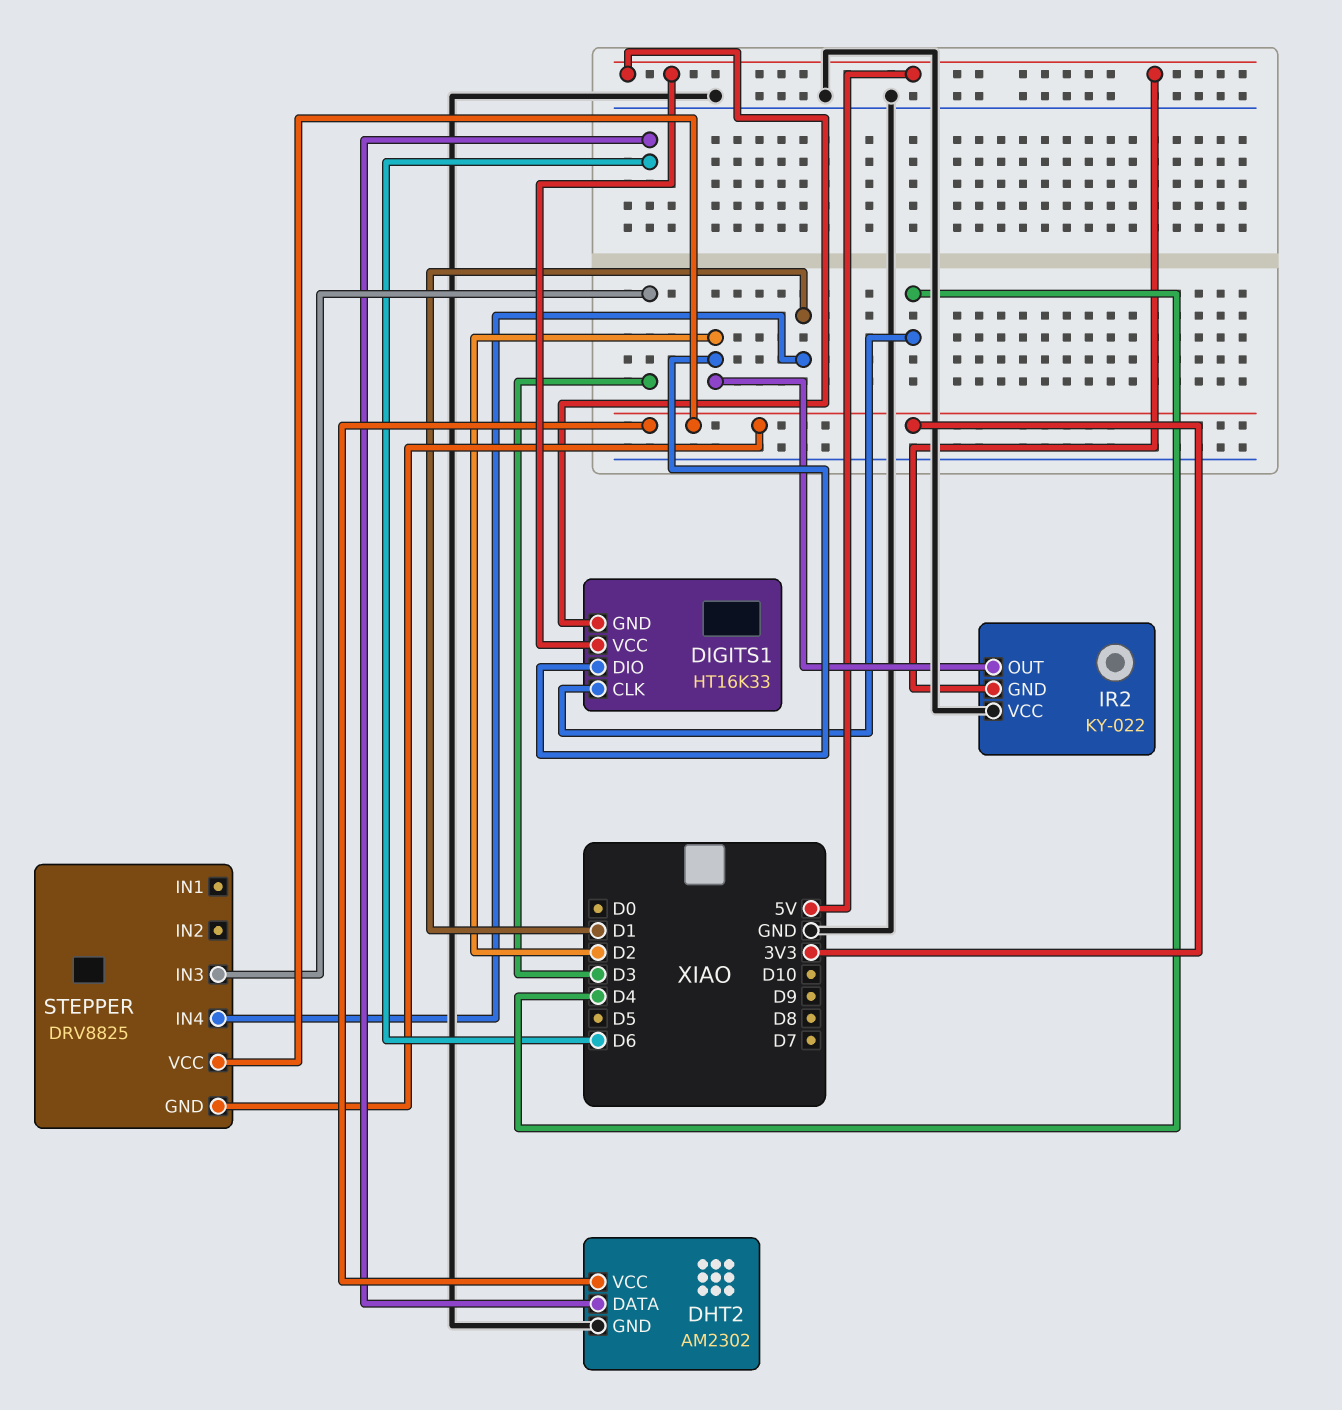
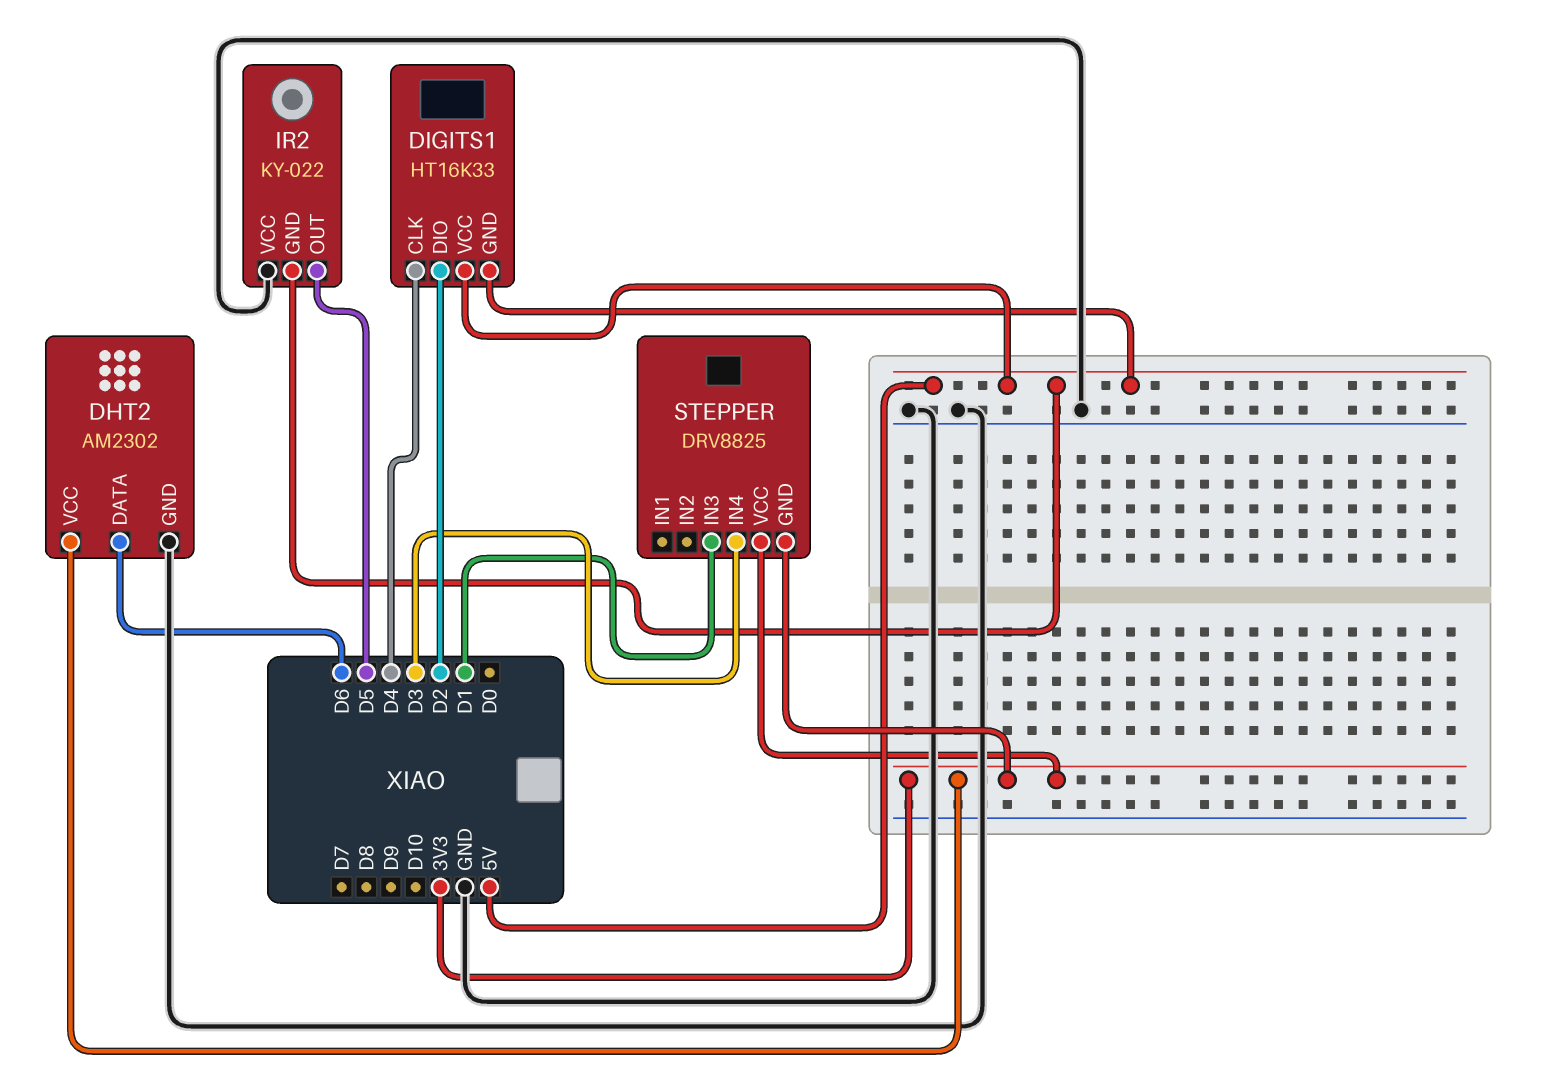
IR2 pin OUT: D2 -> D5
STEPPER pin IN3: D3 -> D1
STEPPER pin IN4: D1 -> D3

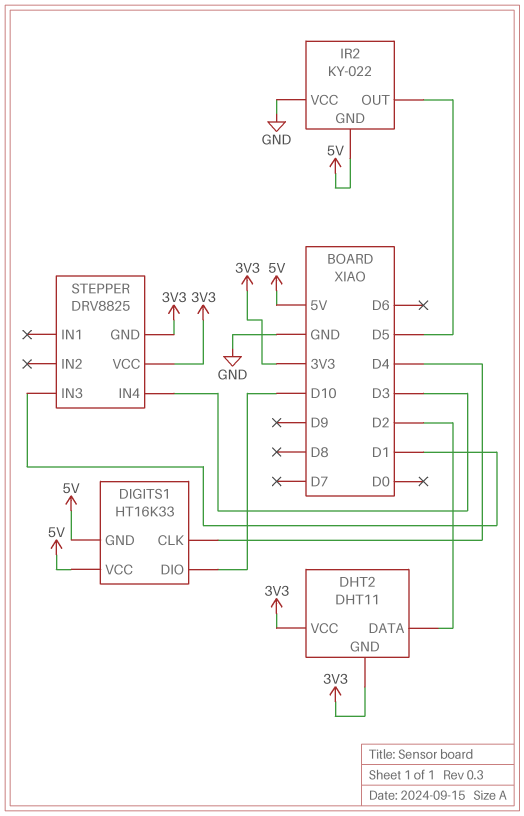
DHT2: AM2302 -> DHT11
DHT2 pin DATA: D6 -> D2
DHT2 pin GND: GND -> 3V3
DIGITS1 pin DIO: D2 -> D10

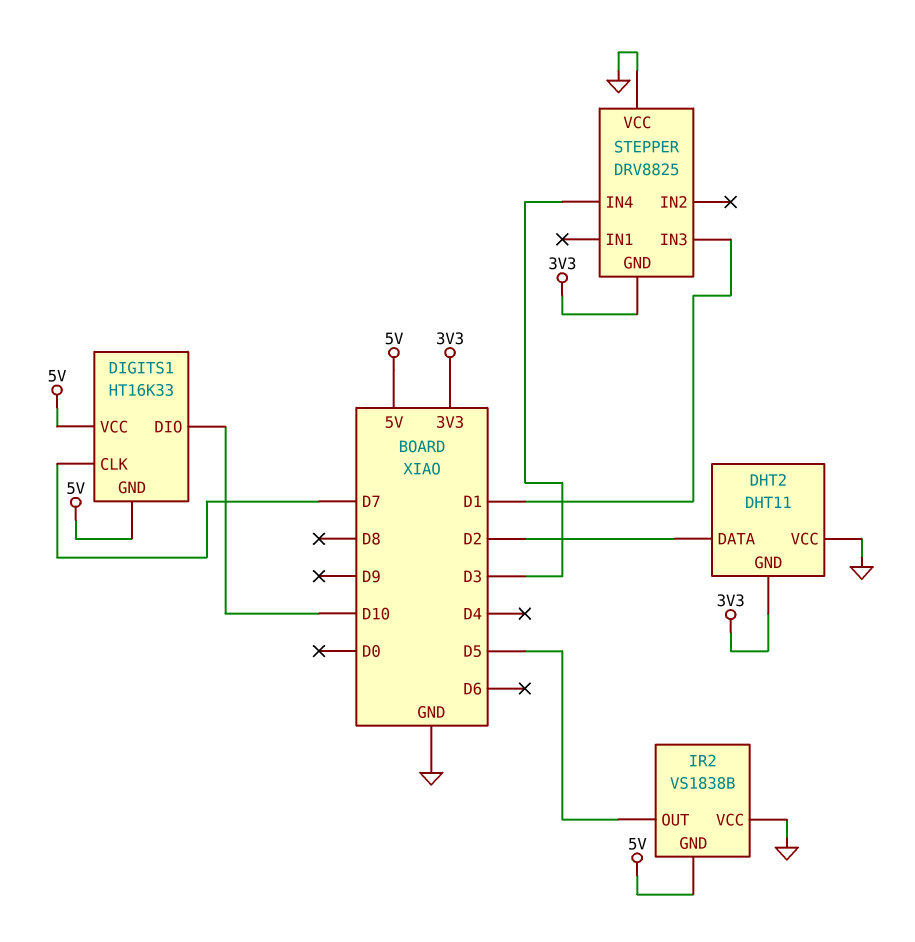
DHT2 pin VCC: 3V3 -> GND
DIGITS1 pin CLK: D4 -> D7
IR2: KY-022 -> VS1838B
STEPPER pin VCC: 3V3 -> GND

